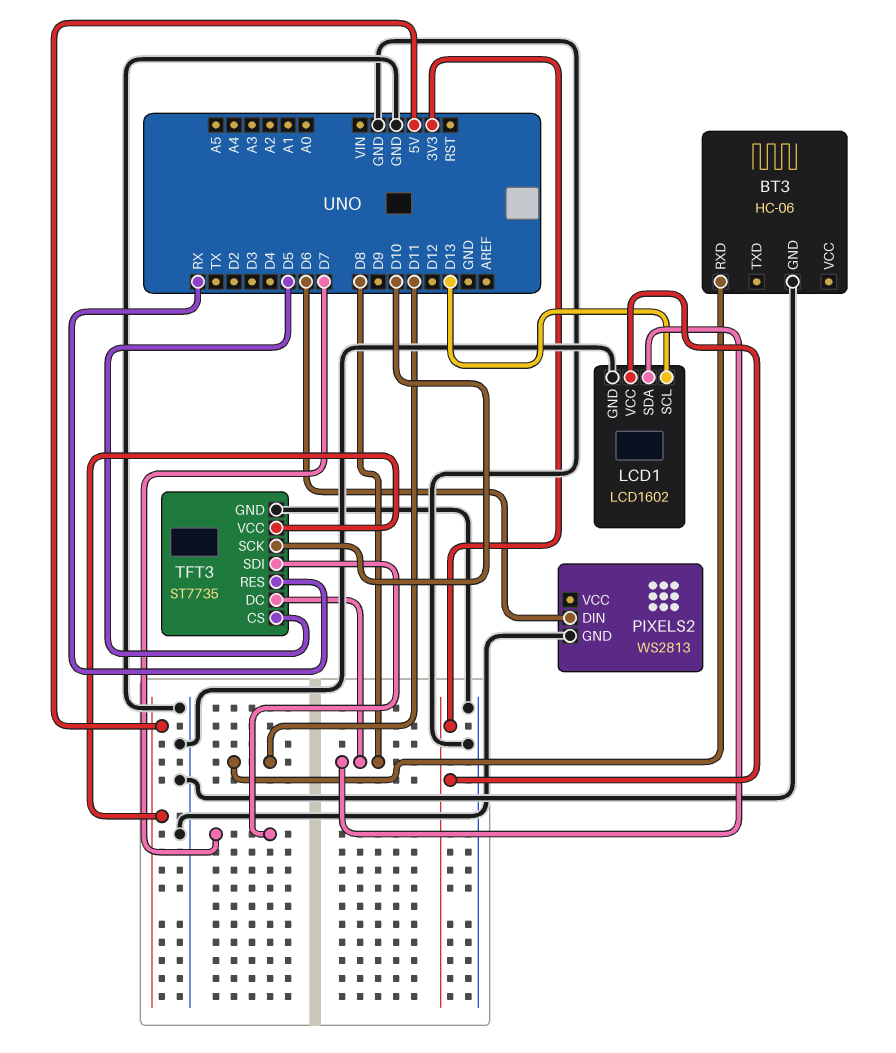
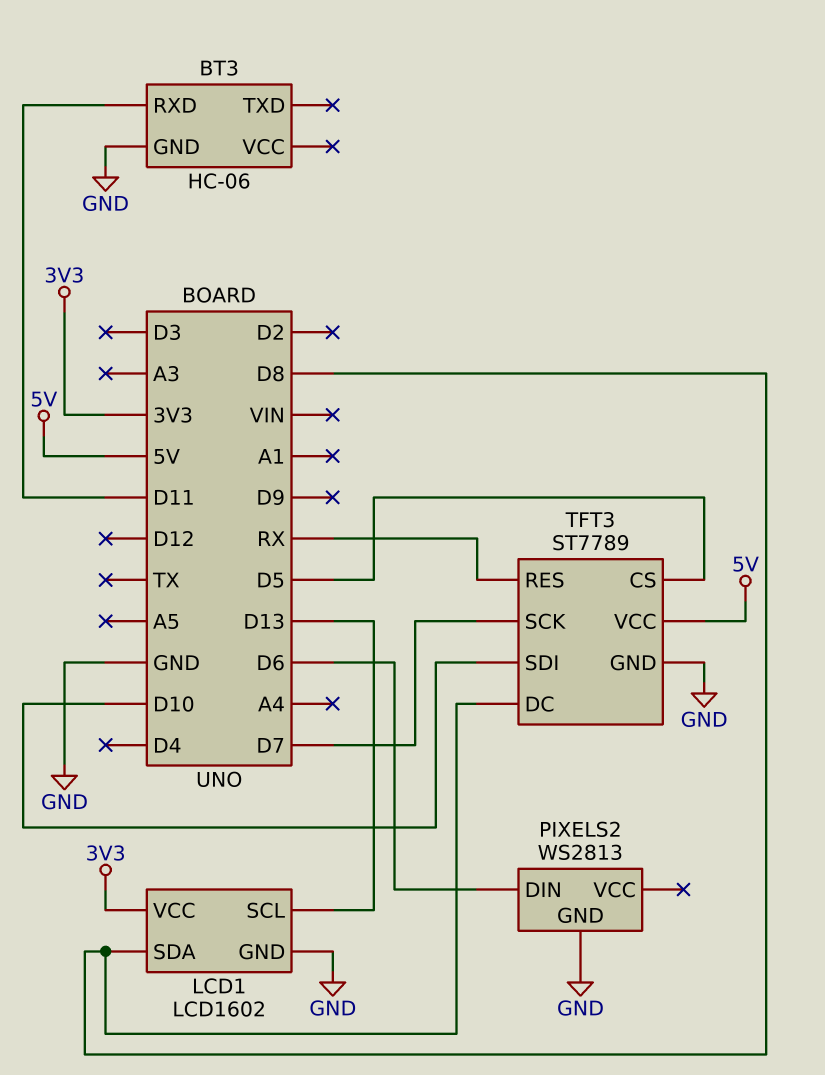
TFT3: ST7735 -> ST7789
TFT3 pin SCK: D10 -> D7
TFT3 pin SDI: D7 -> D10

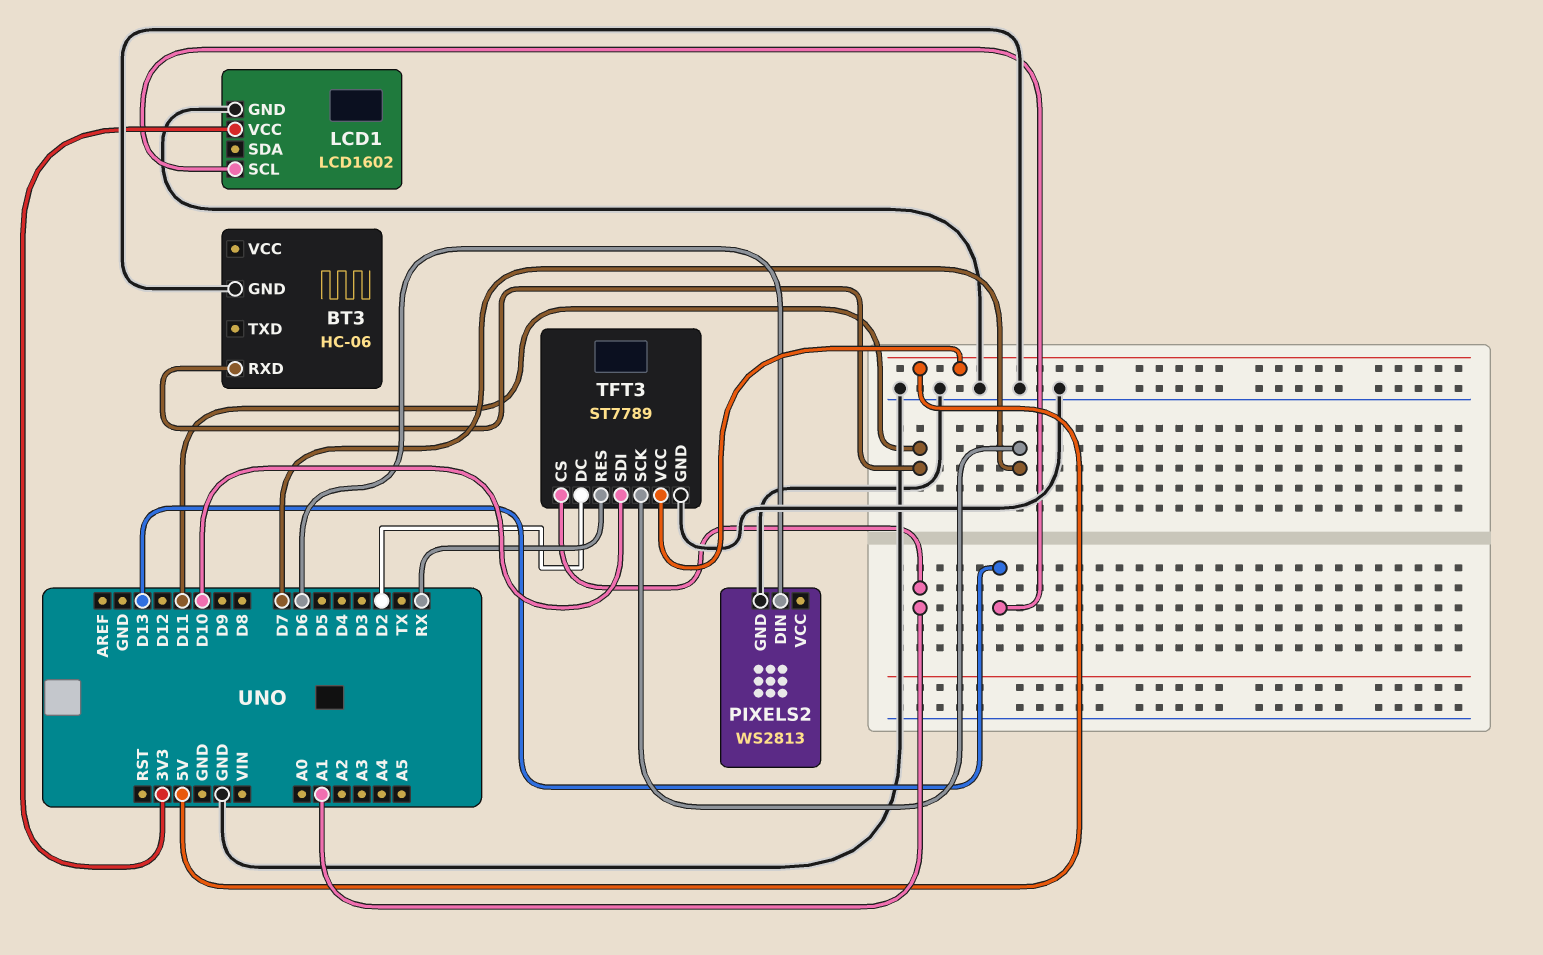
LCD1 pin SDA: D8 -> none
TFT3 pin CS: D5 -> A1
TFT3 pin DC: D8 -> D2

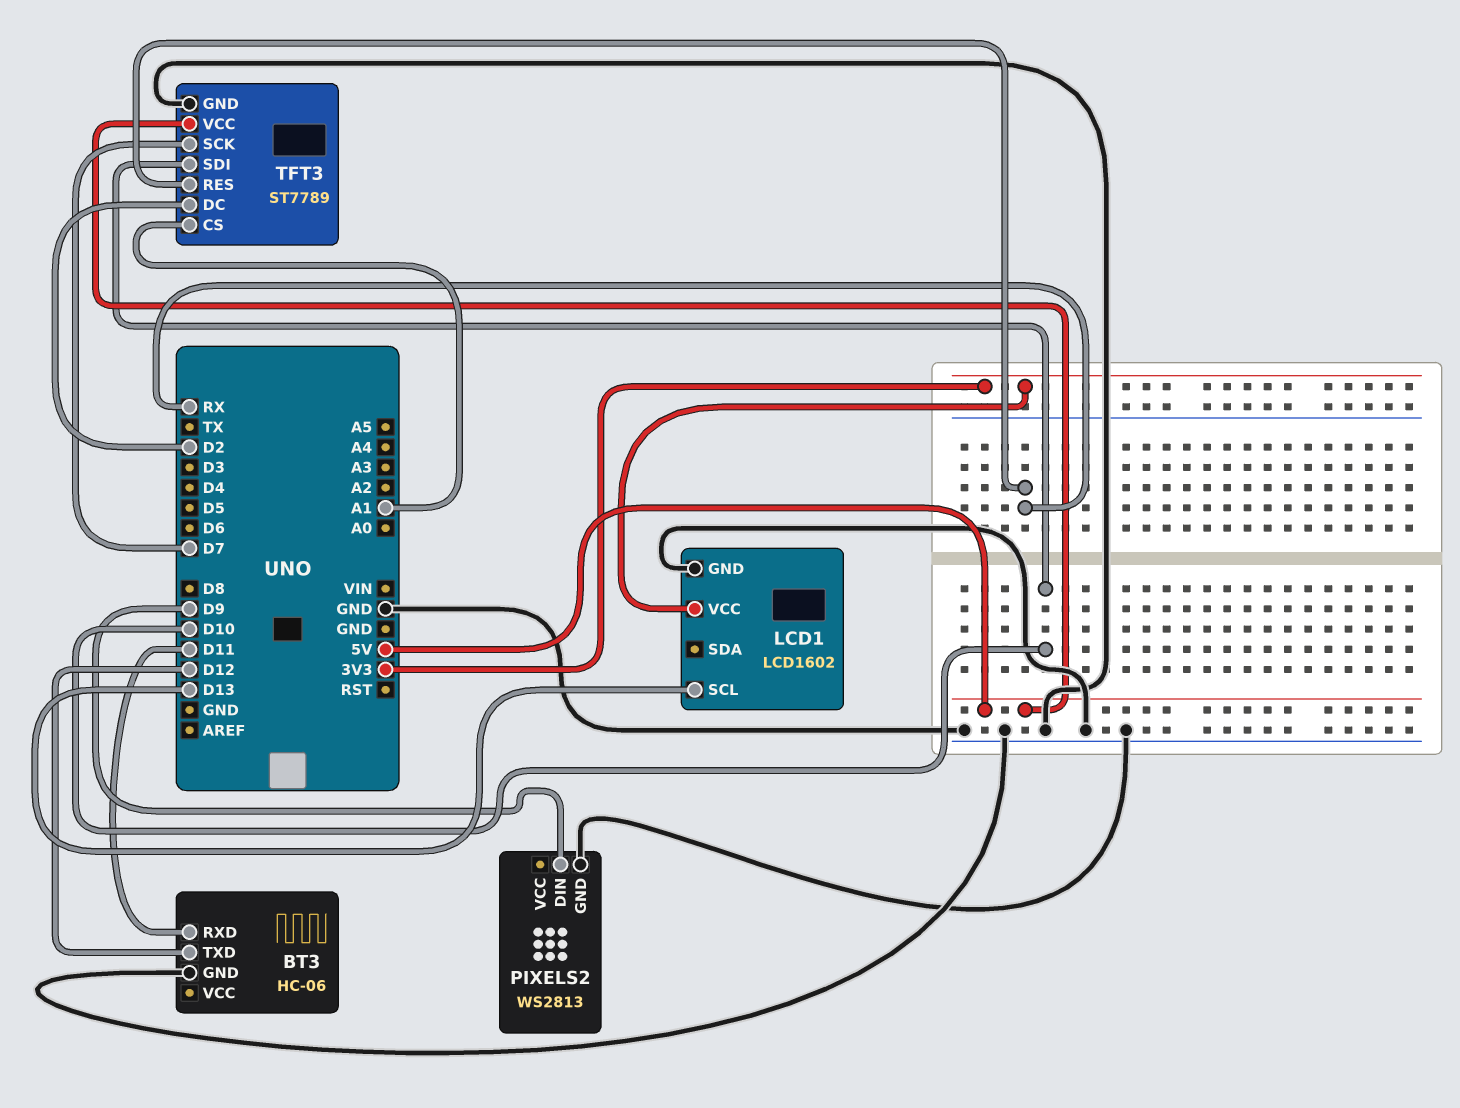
BT3 pin TXD: none -> D12
PIXELS2 pin DIN: D6 -> D9

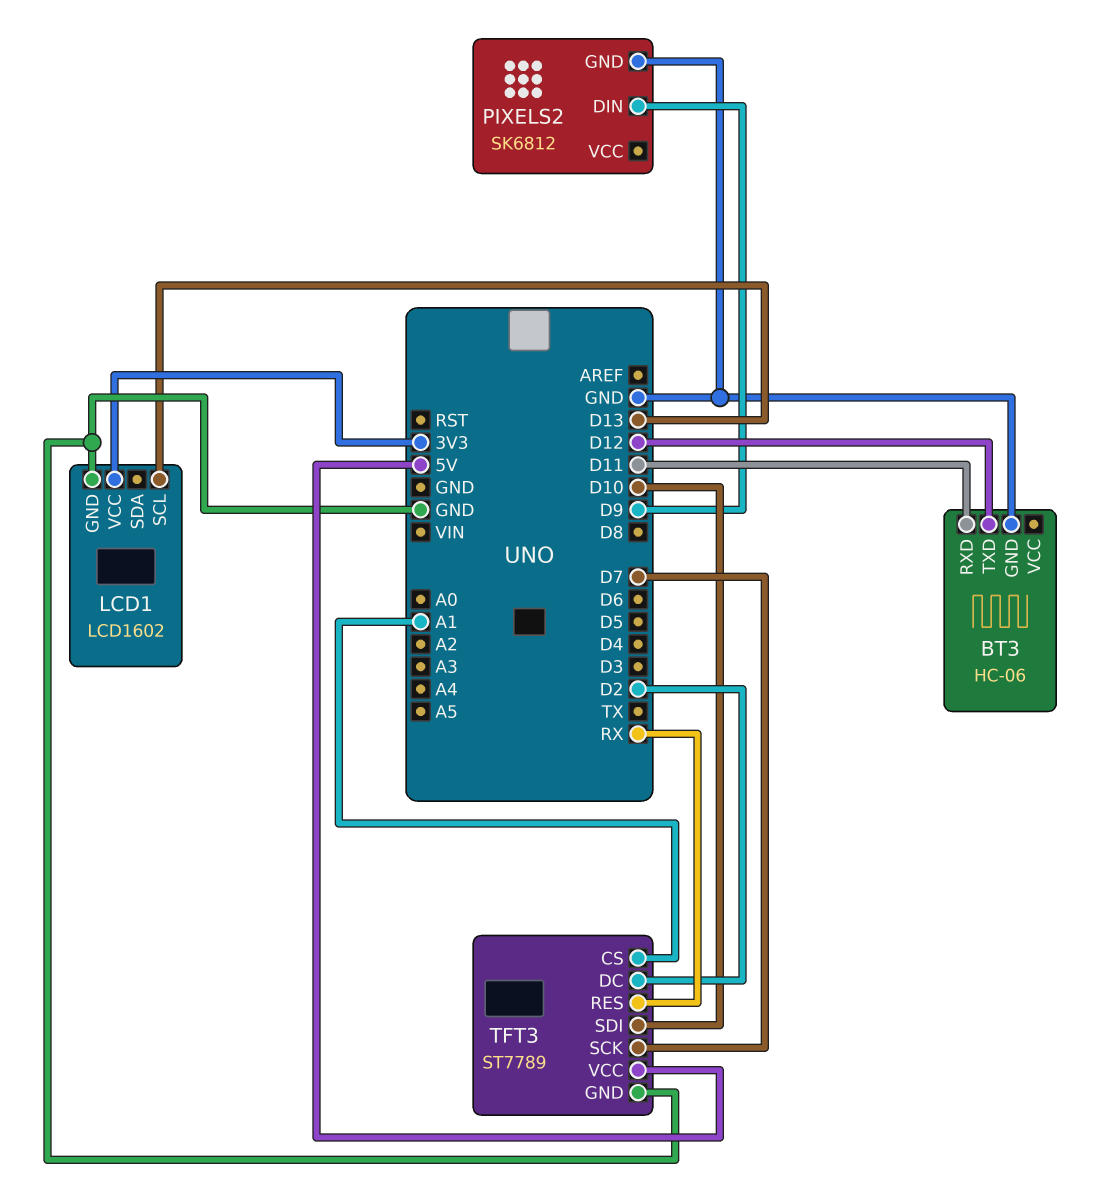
PIXELS2: WS2813 -> SK6812

